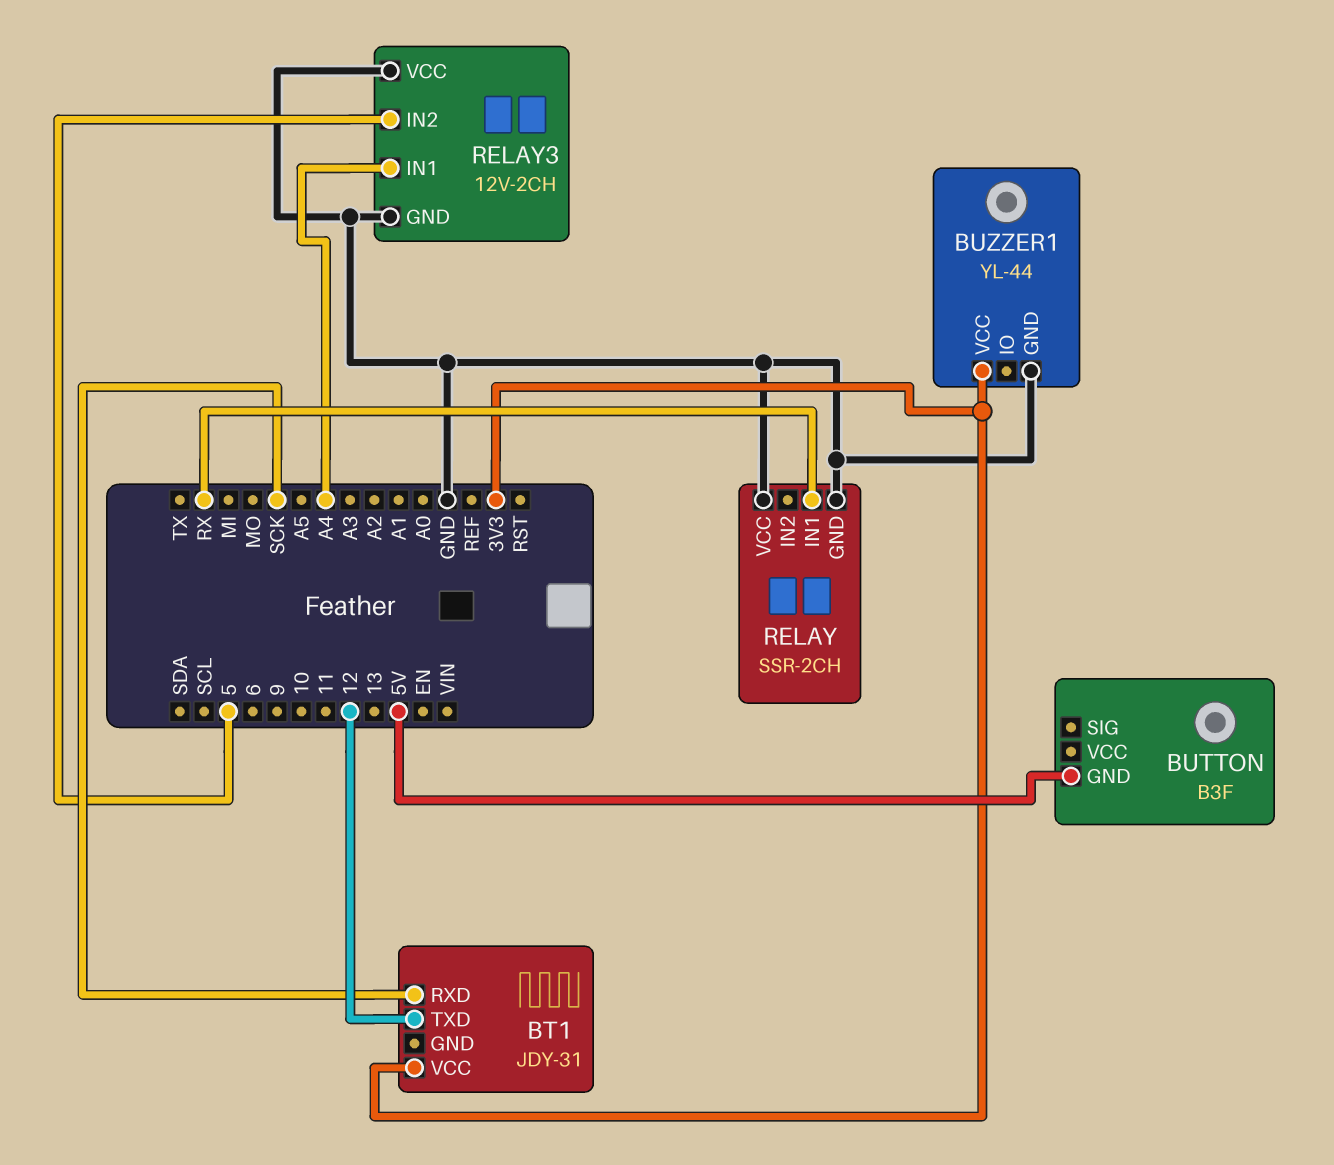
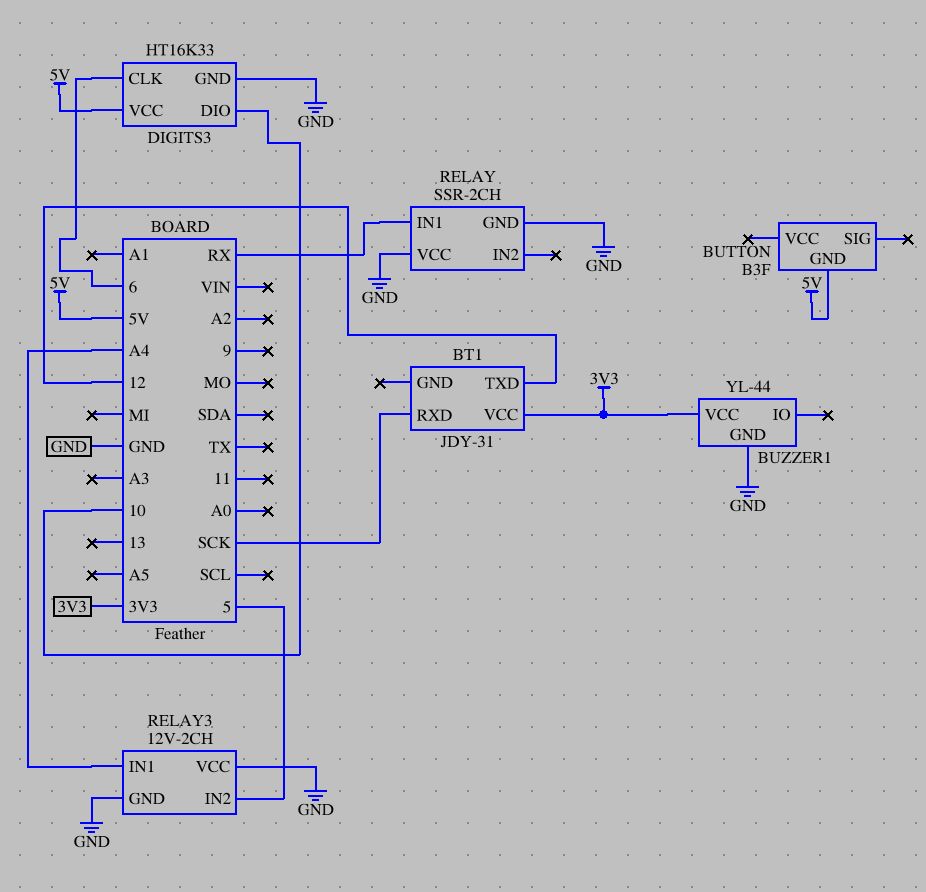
DIGITS3: none -> HT16K33
DIGITS3 pin CLK: none -> 6
DIGITS3 pin DIO: none -> 10
DIGITS3 pin GND: none -> GND
DIGITS3 pin VCC: none -> 5V

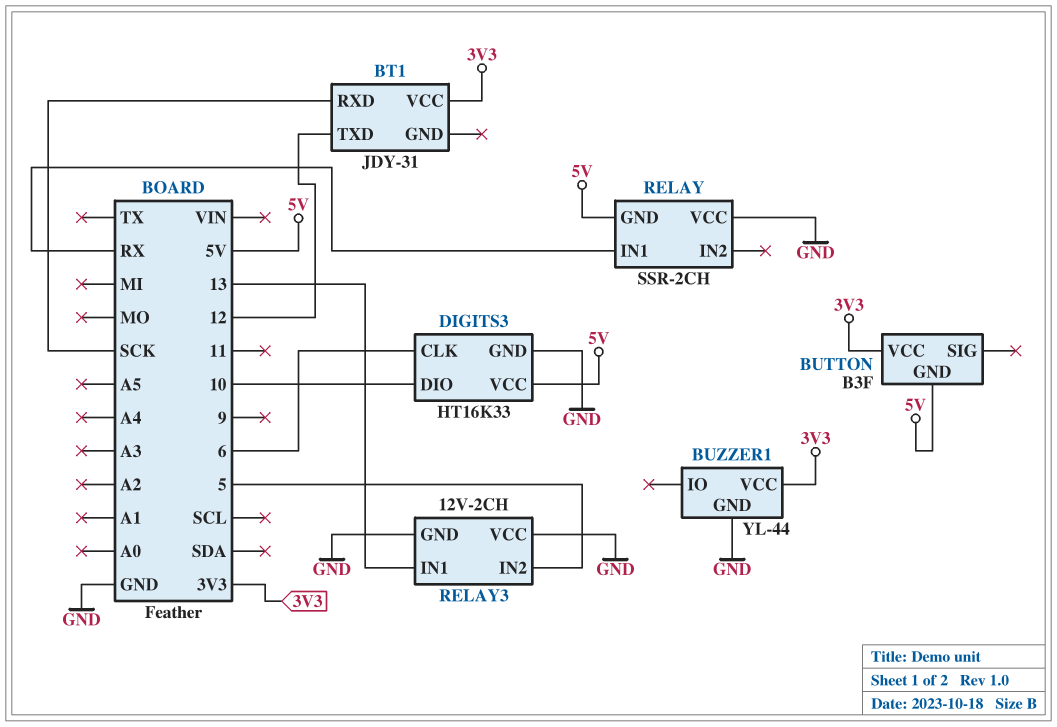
BUTTON pin VCC: none -> 3V3
RELAY pin GND: GND -> 5V
RELAY3 pin IN1: A4 -> 13

